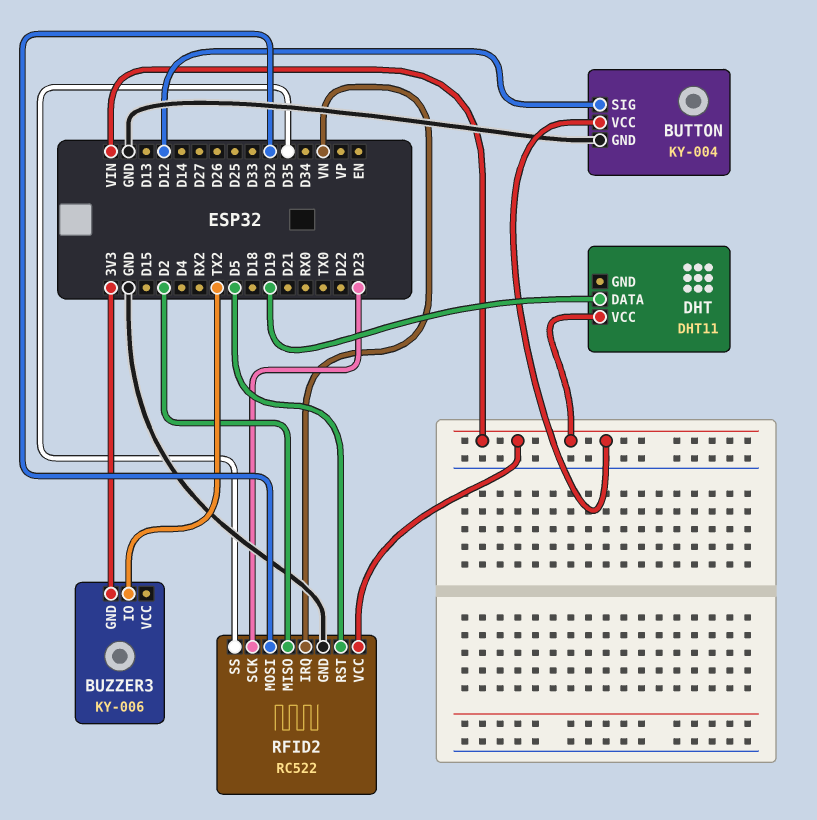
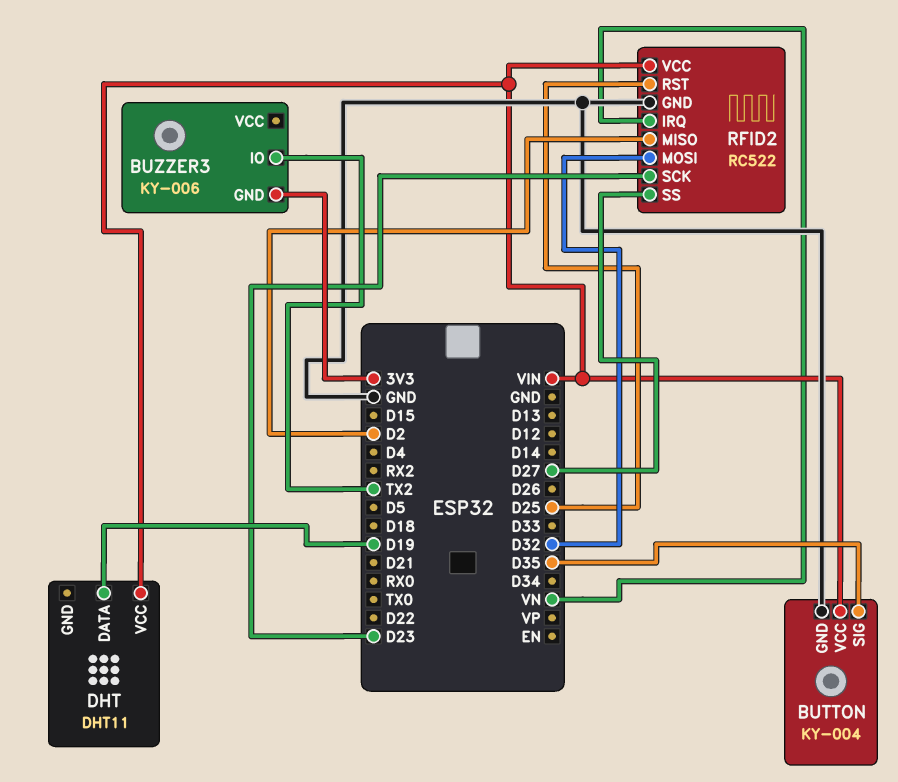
BUTTON pin SIG: D12 -> D35
RFID2 pin RST: D5 -> D25
RFID2 pin SS: D35 -> D27

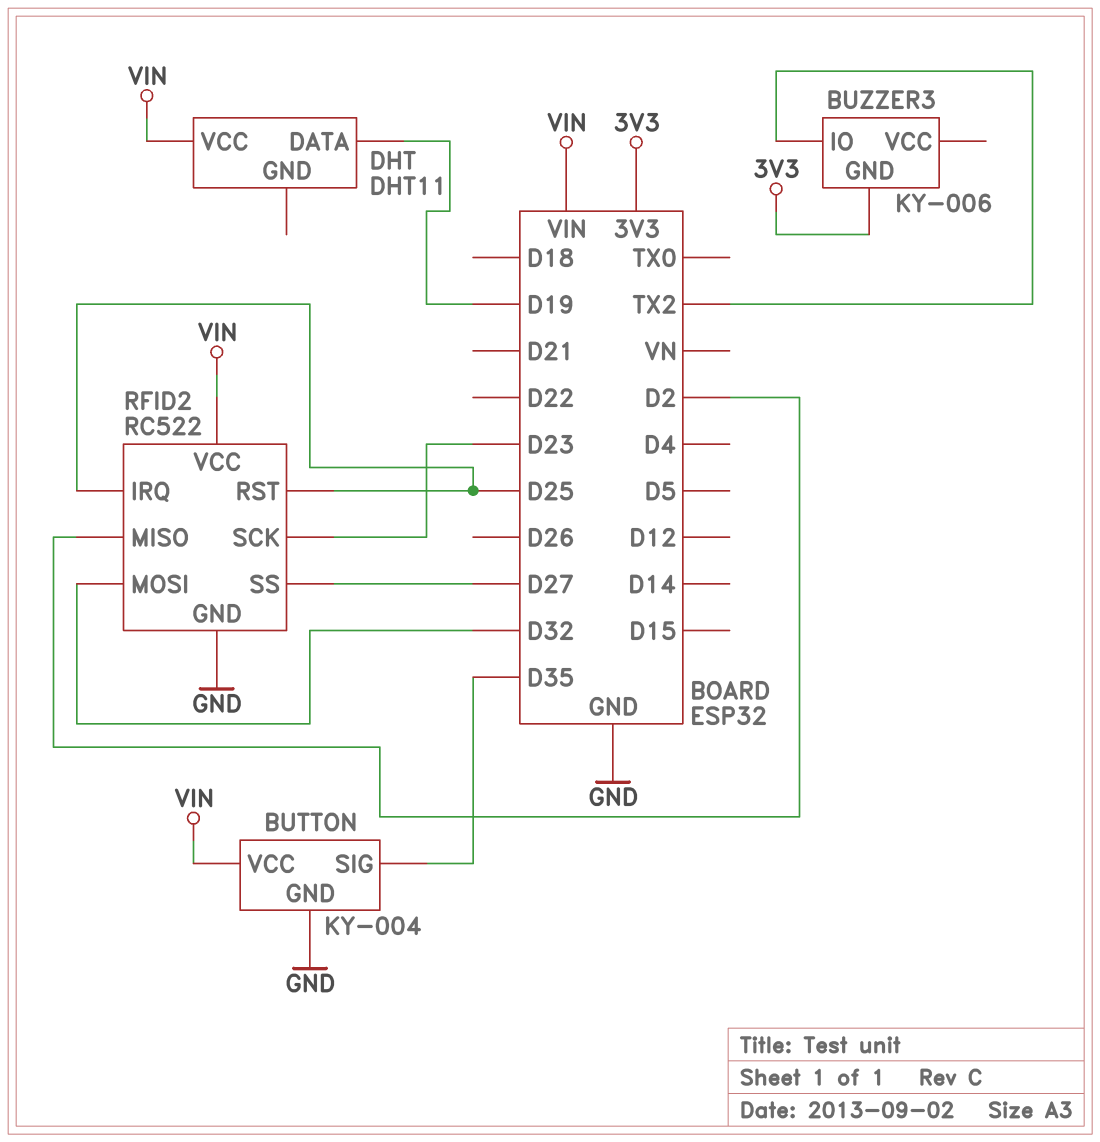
RFID2 pin IRQ: VN -> D25

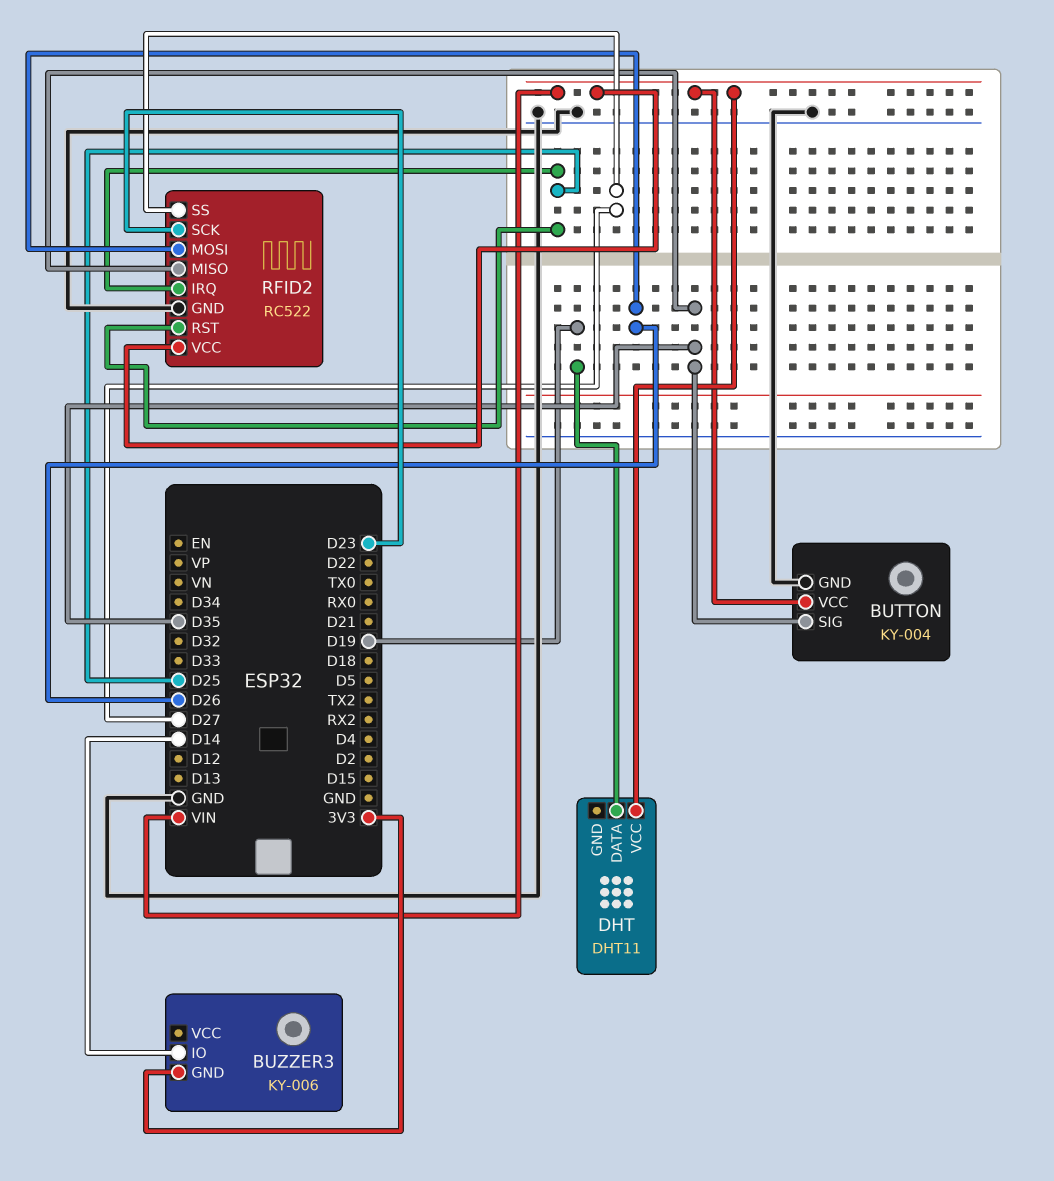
BUZZER3 pin IO: TX2 -> D14
RFID2 pin MISO: D2 -> D35
RFID2 pin MOSI: D32 -> D26

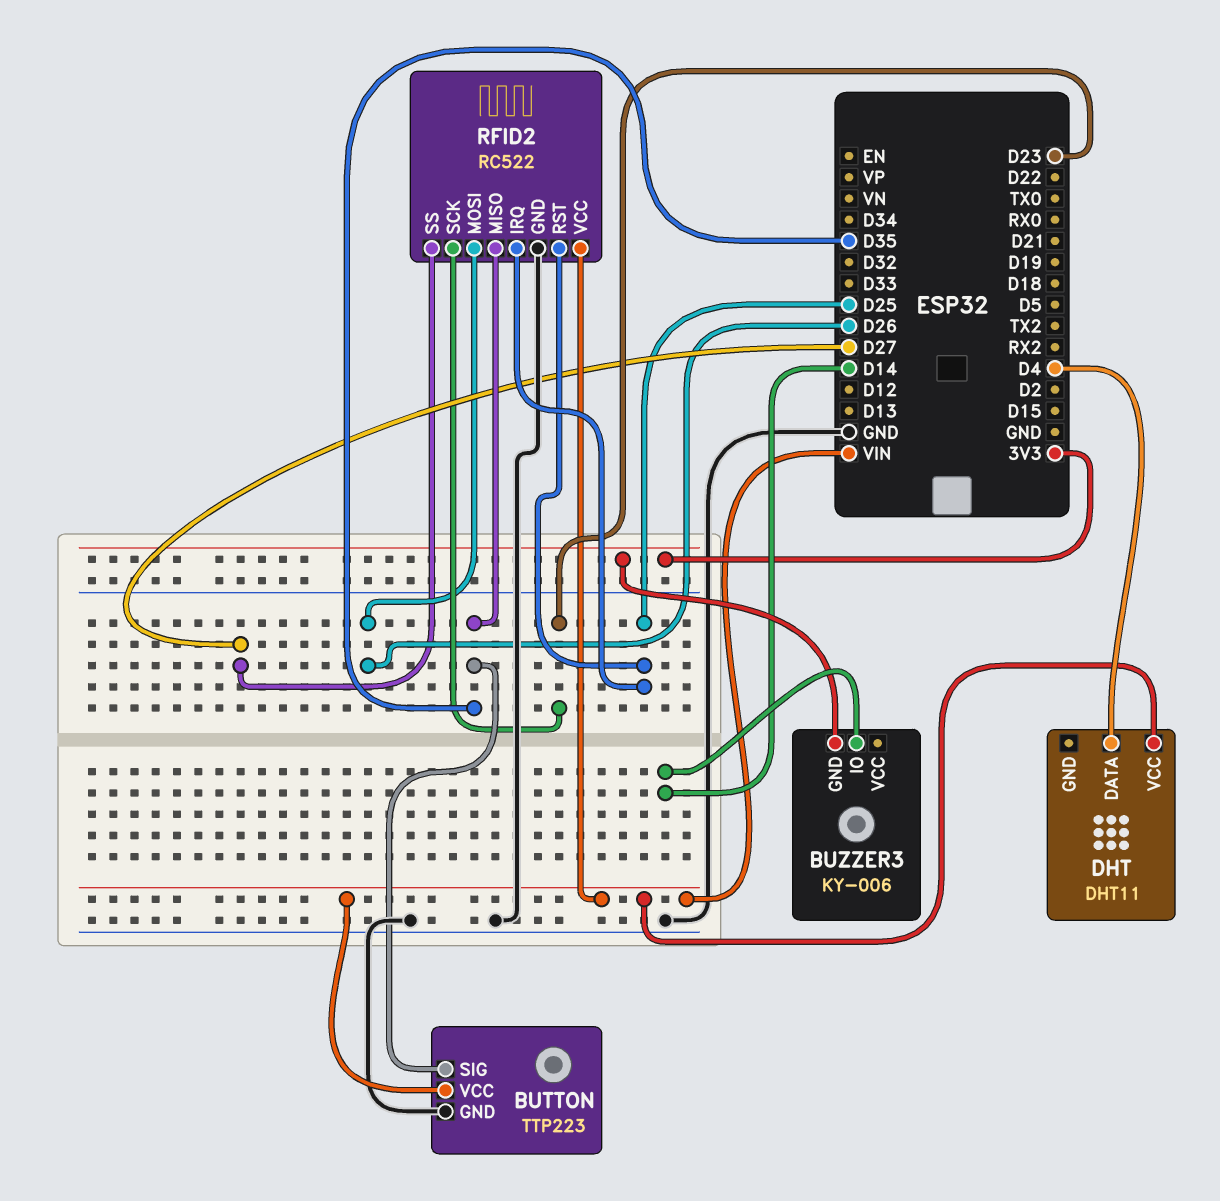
BUTTON: KY-004 -> TTP223
DHT pin DATA: D19 -> D4

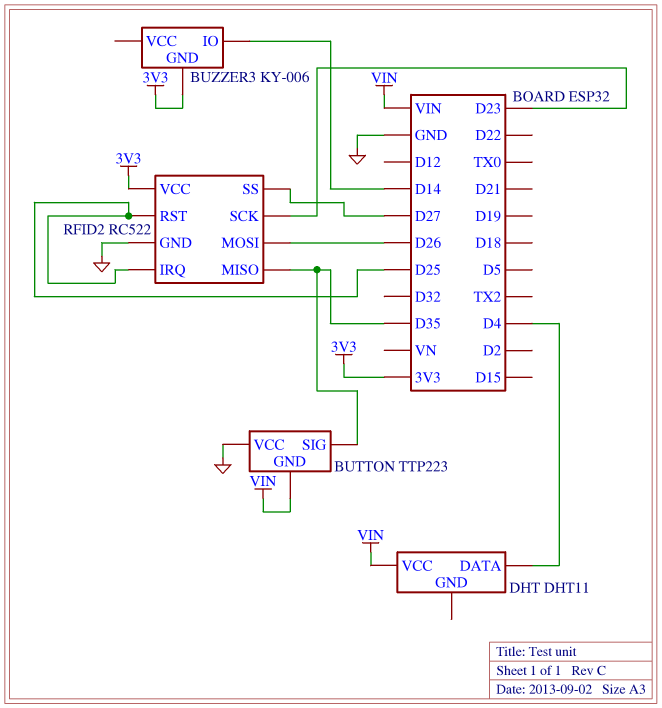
BUTTON pin GND: GND -> VIN
BUTTON pin VCC: VIN -> GND
RFID2 pin VCC: VIN -> 3V3

